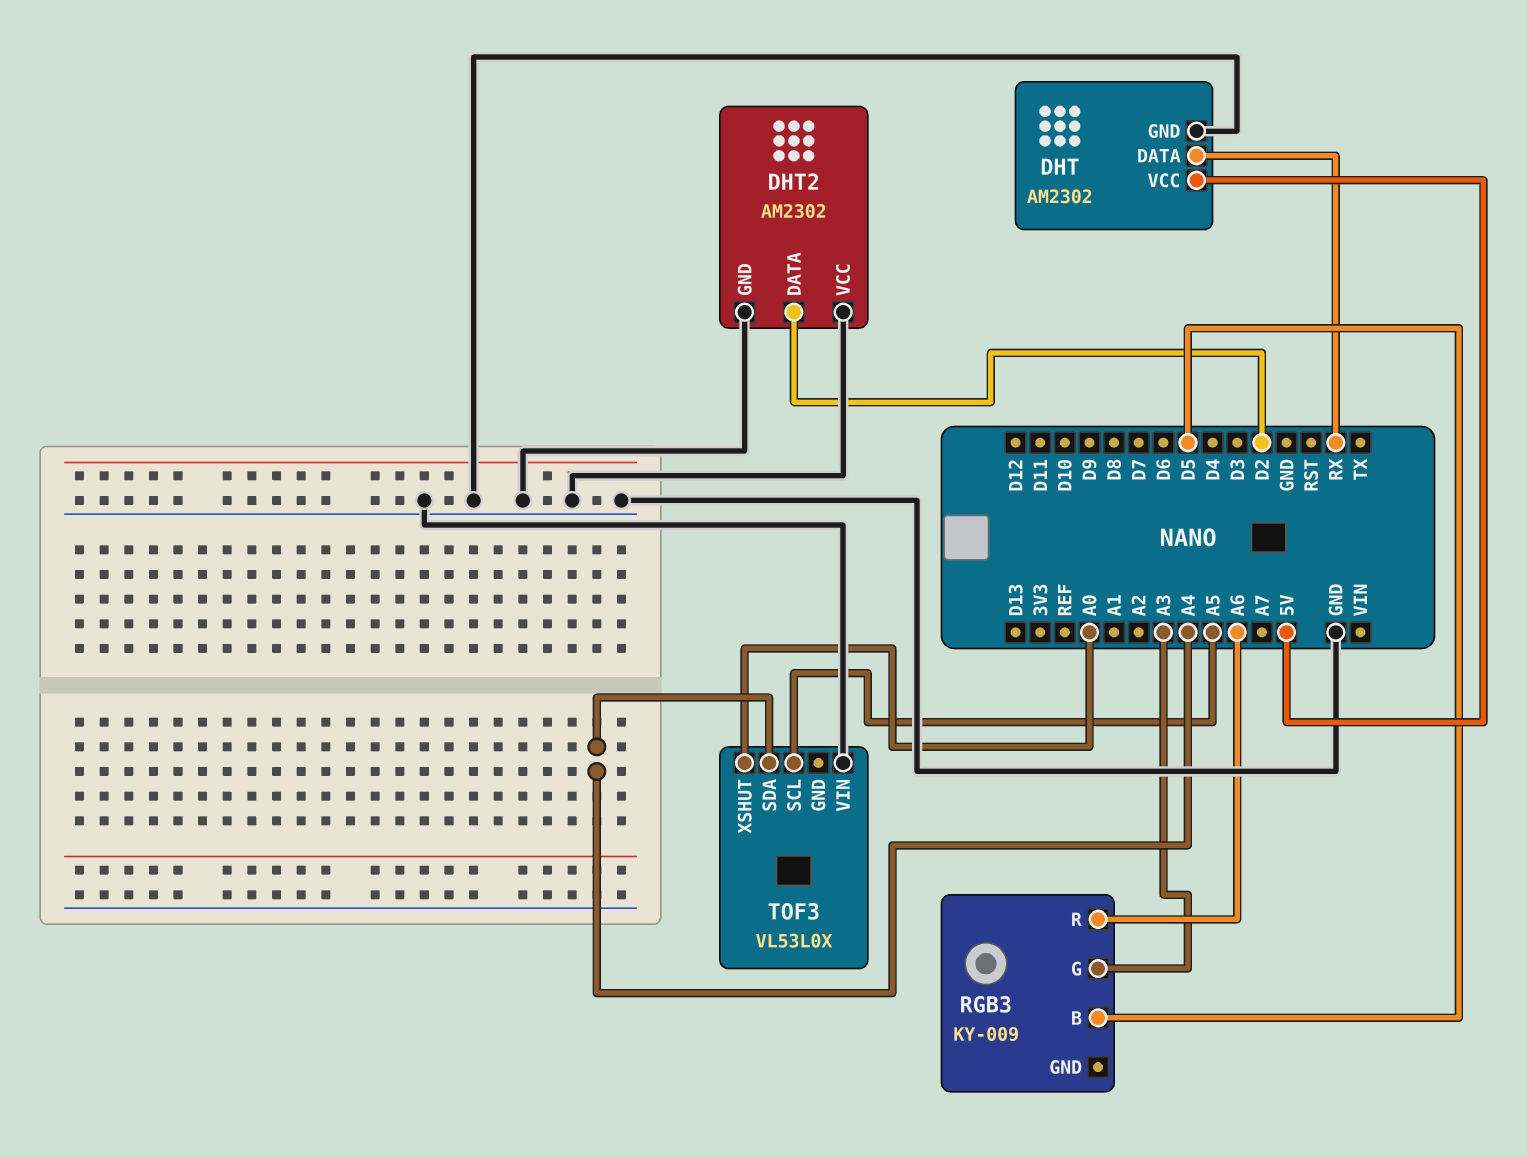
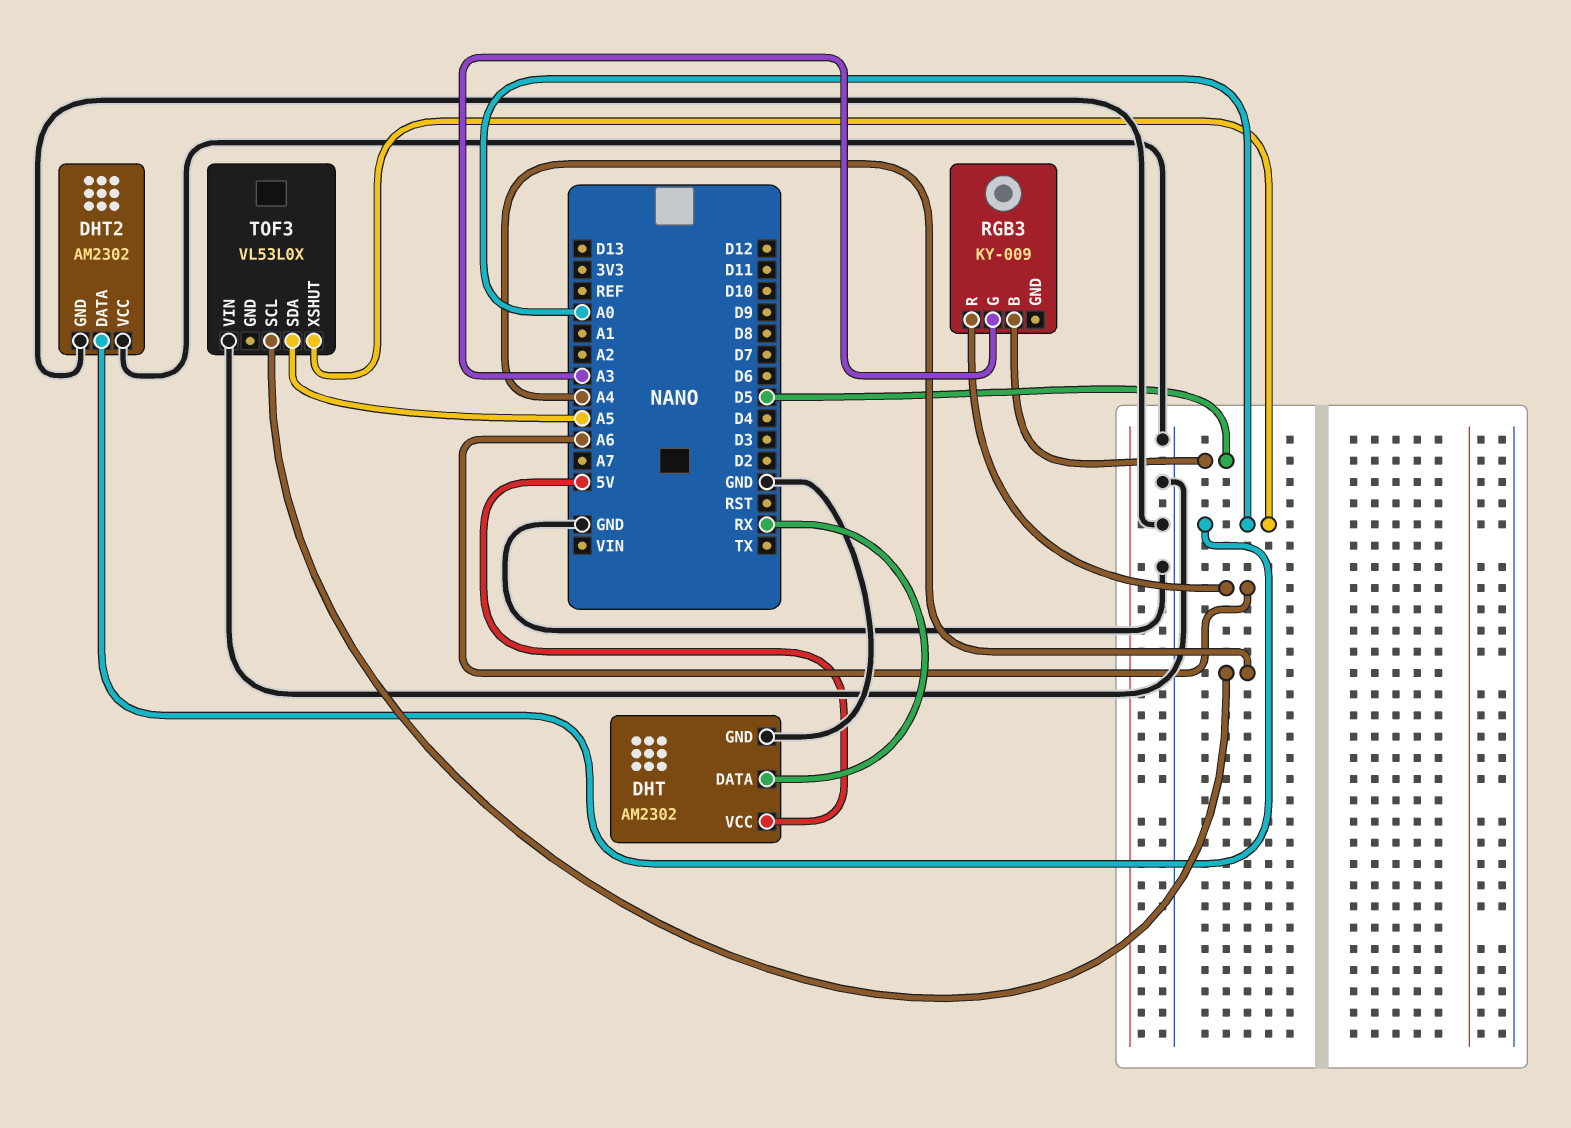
DHT2 pin DATA: D2 -> A0
TOF3 pin SCL: A5 -> A4
TOF3 pin SDA: A4 -> A5

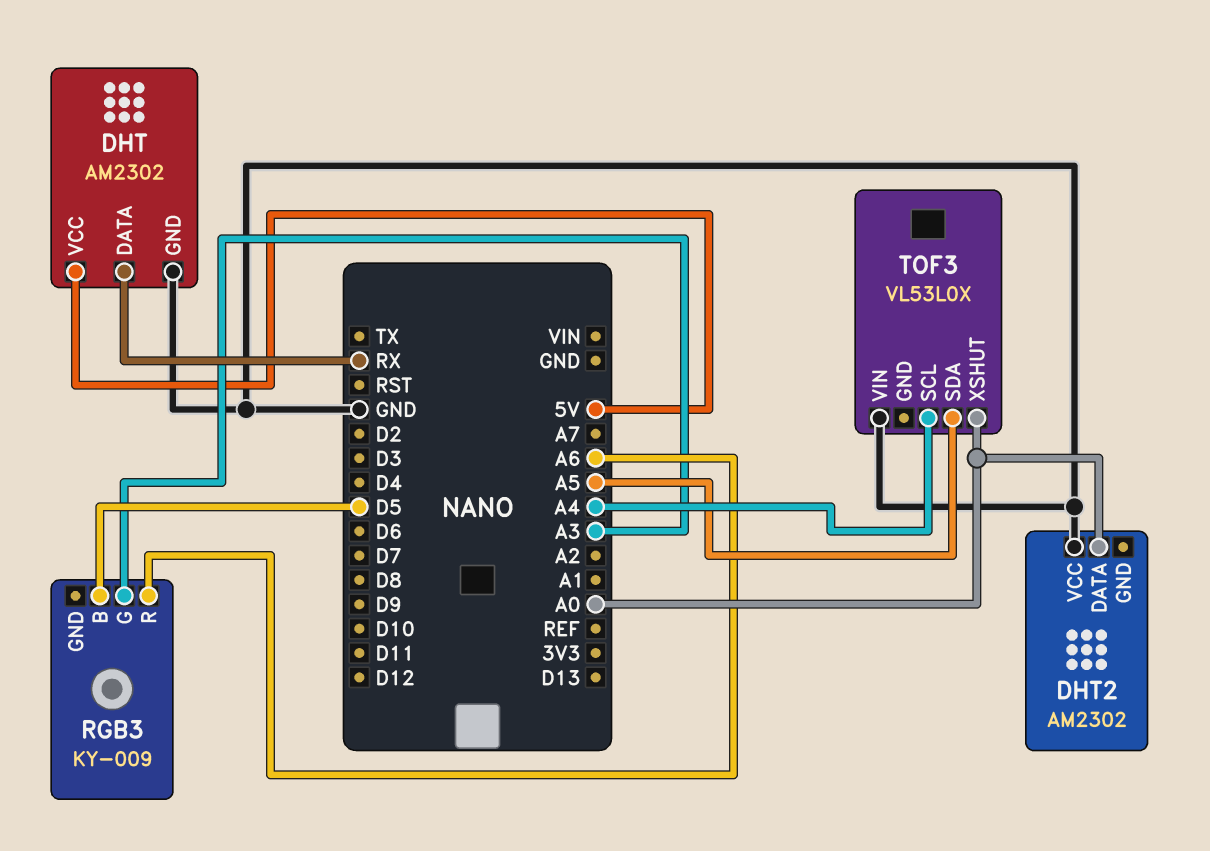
DHT2 pin GND: GND -> none

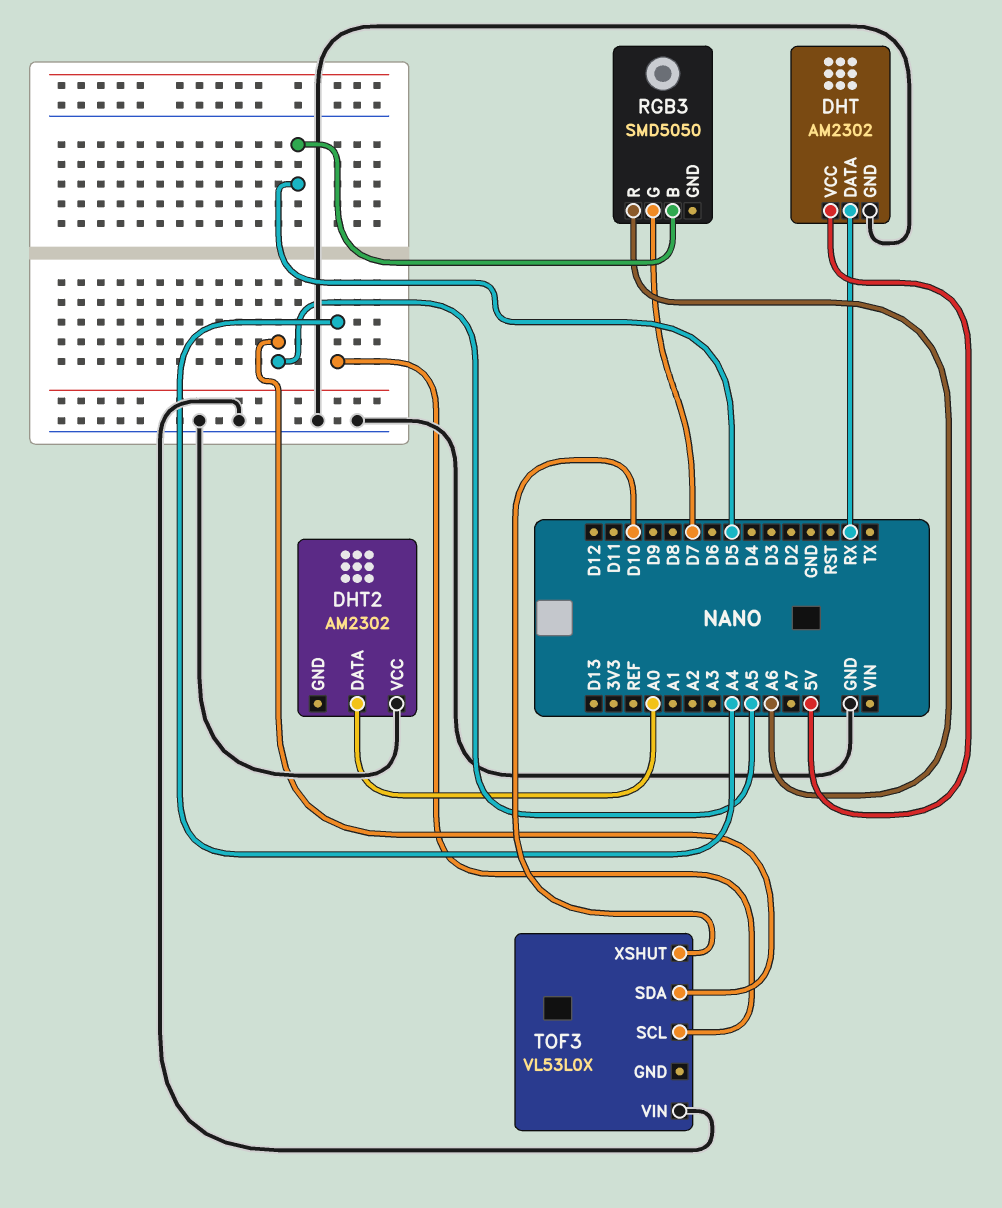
RGB3: KY-009 -> SMD5050
RGB3 pin G: A3 -> D7
TOF3 pin XSHUT: A0 -> D10

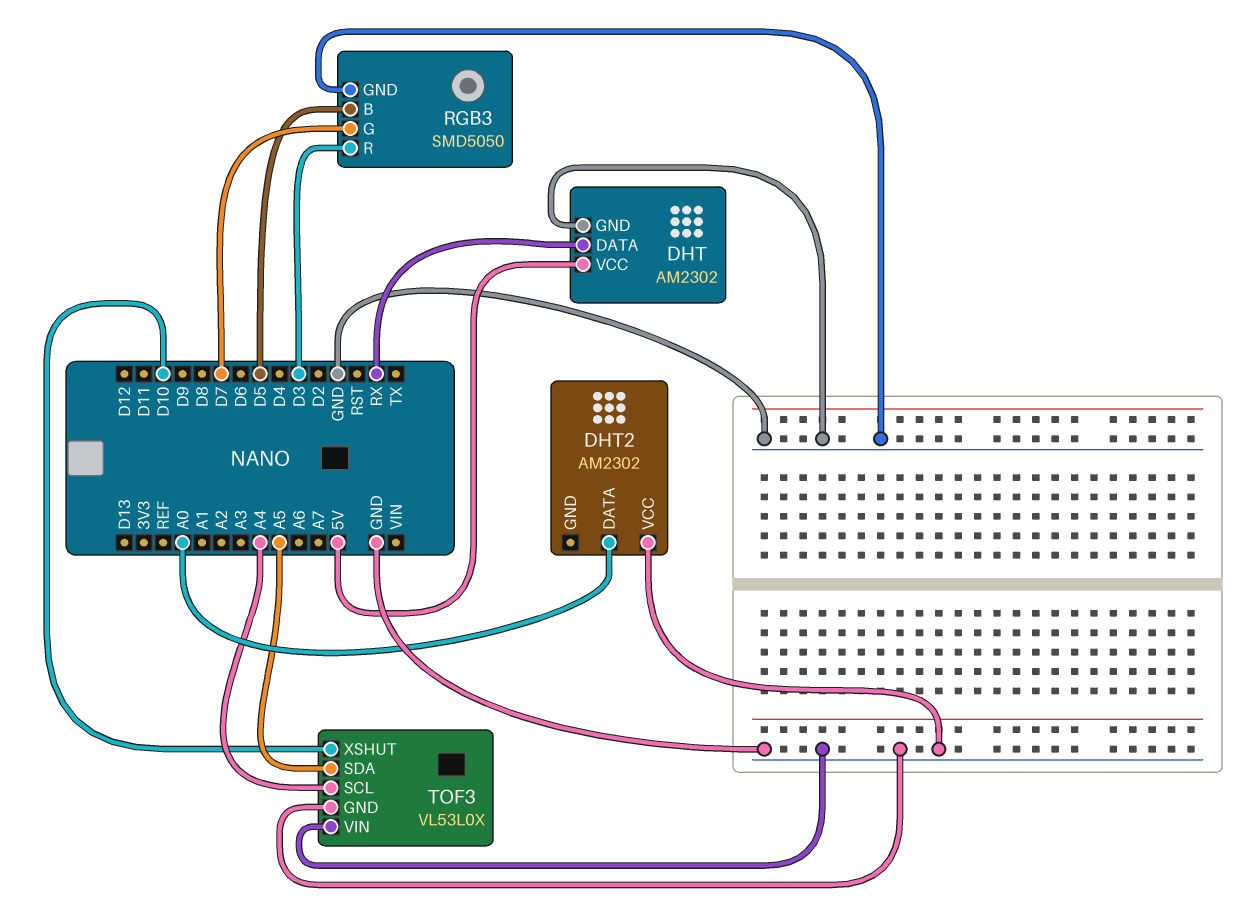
RGB3 pin GND: none -> GND
RGB3 pin R: A6 -> D3
TOF3 pin GND: none -> GND

